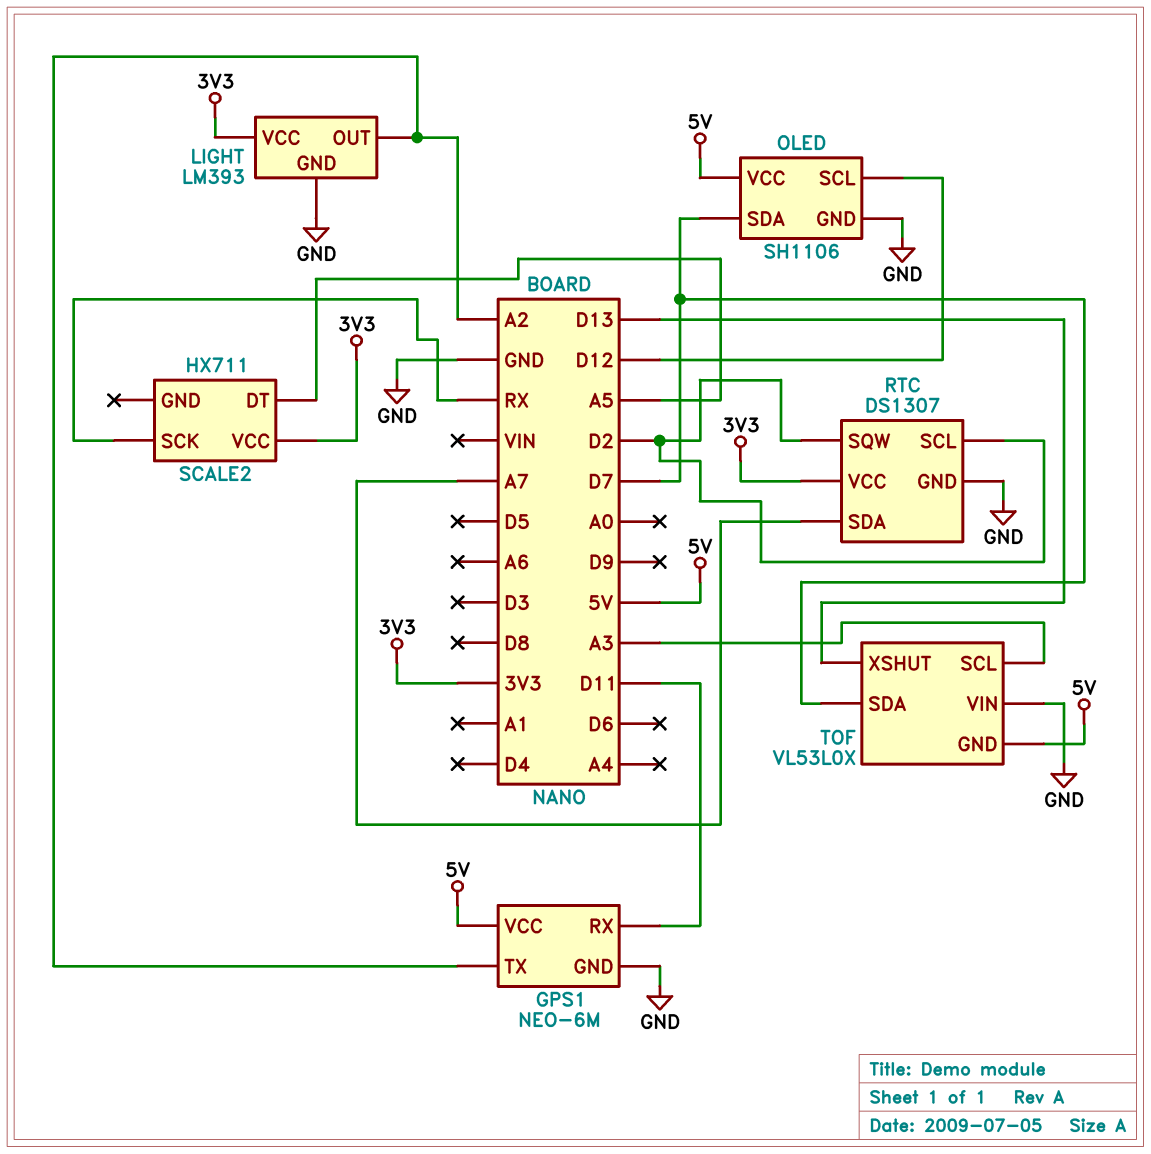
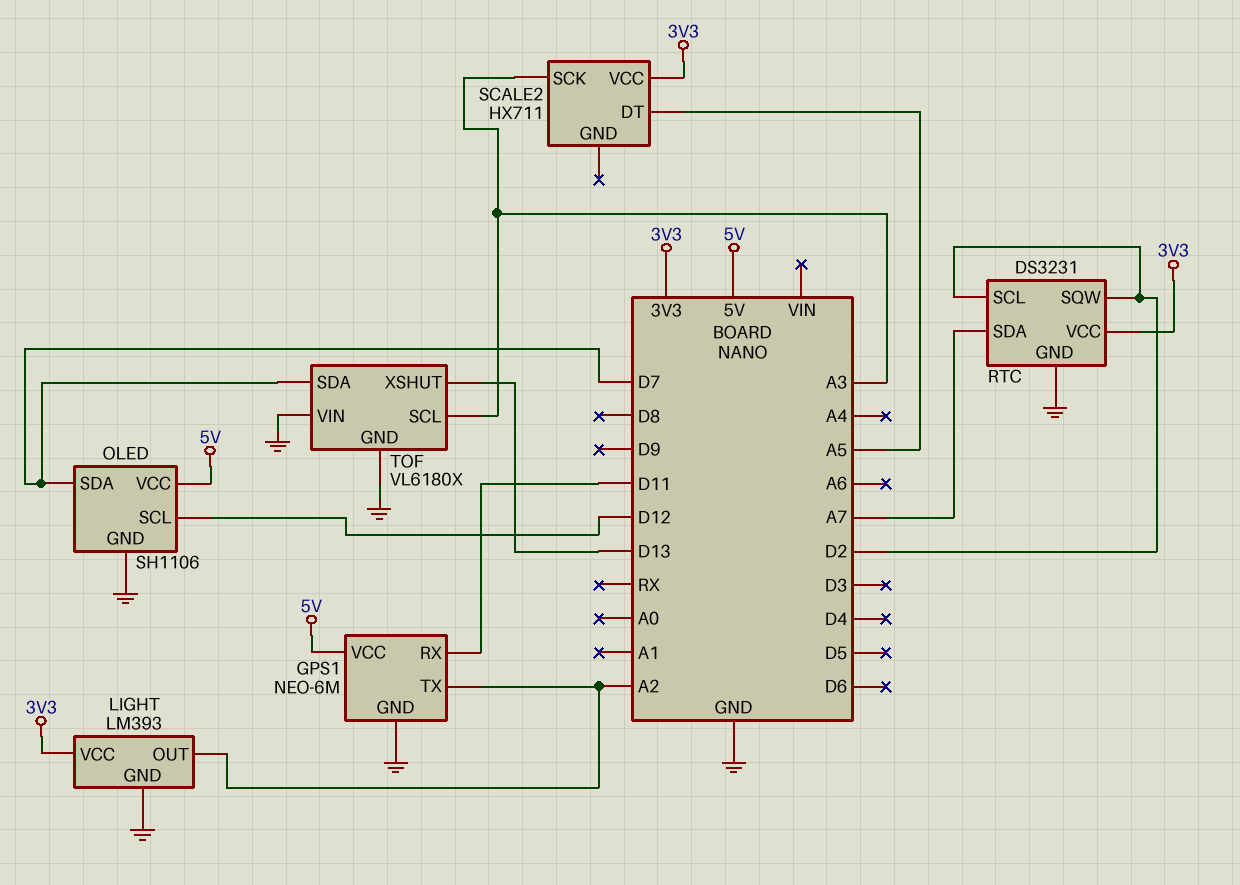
RTC: DS1307 -> DS3231
SCALE2 pin SCK: RX -> A3
TOF: VL53L0X -> VL6180X
TOF pin GND: 5V -> GND

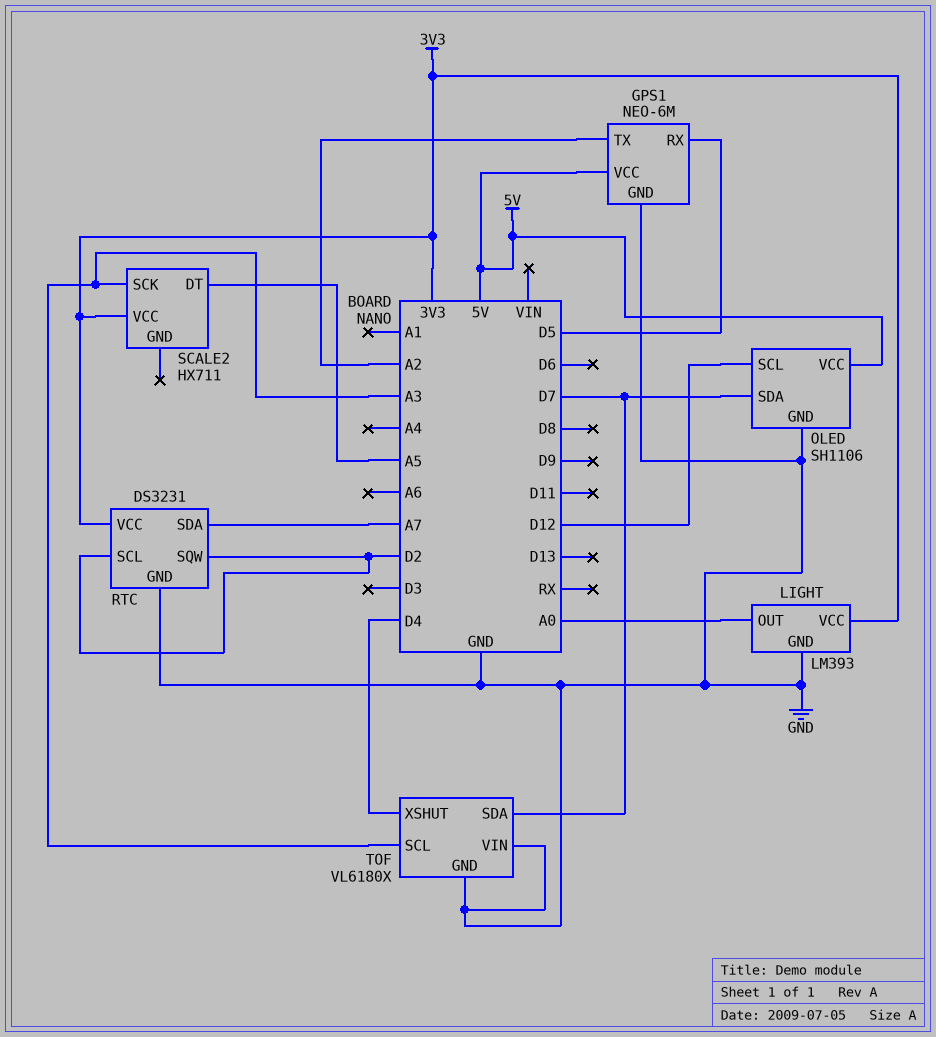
GPS1 pin RX: D11 -> D5
LIGHT pin OUT: A2 -> A0
TOF pin XSHUT: D13 -> D4

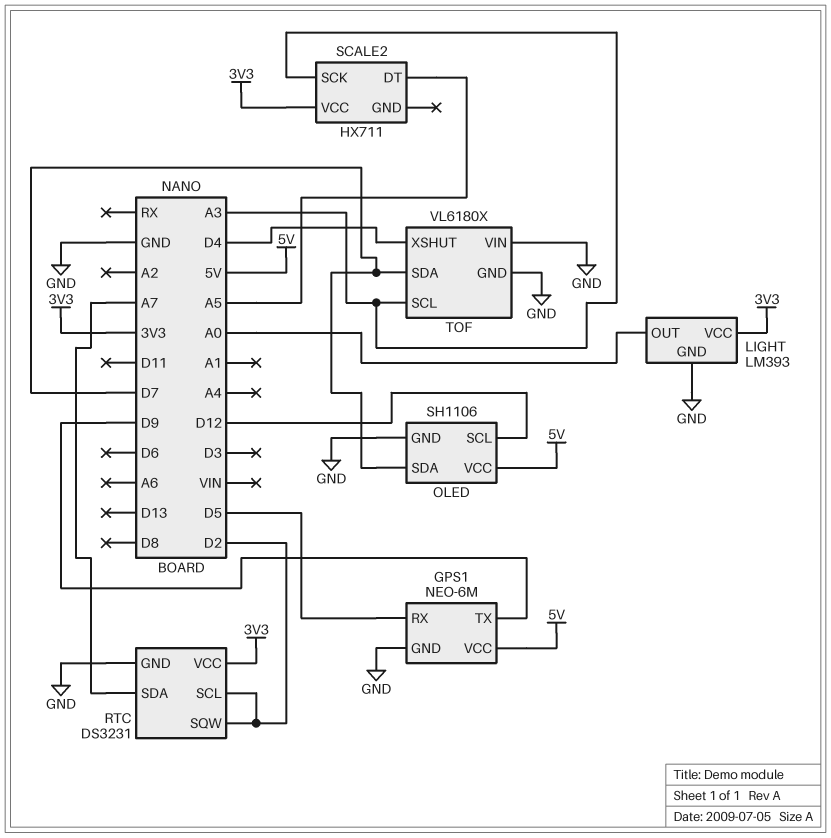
GPS1 pin TX: A2 -> D9

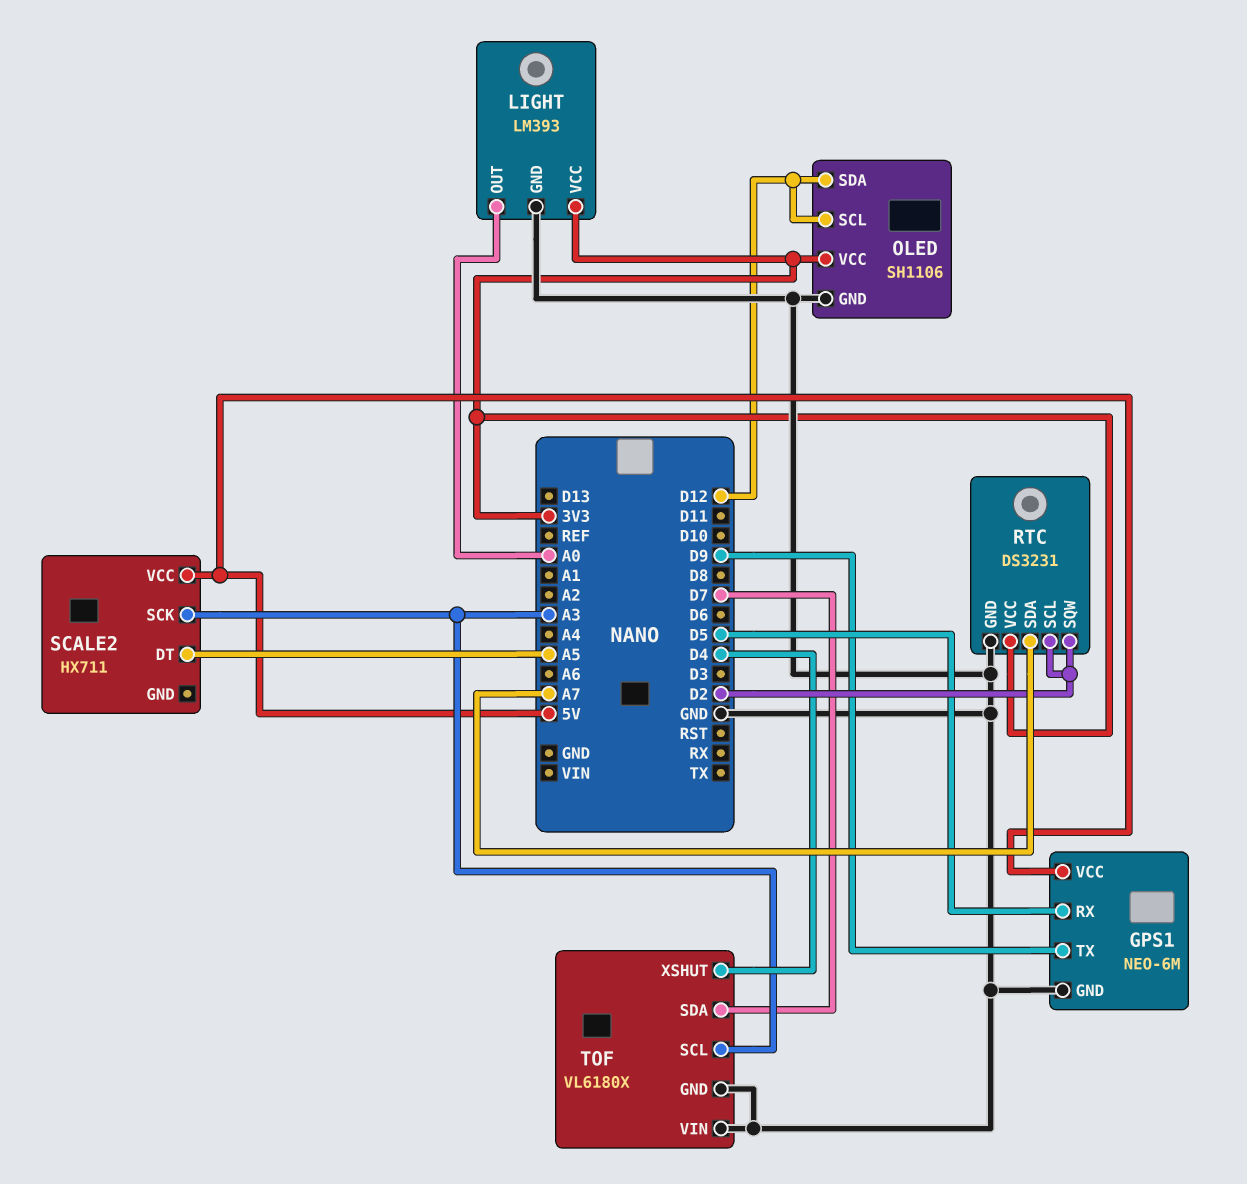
OLED pin SDA: D7 -> D12
OLED pin VCC: 5V -> 3V3
SCALE2 pin VCC: 3V3 -> 5V

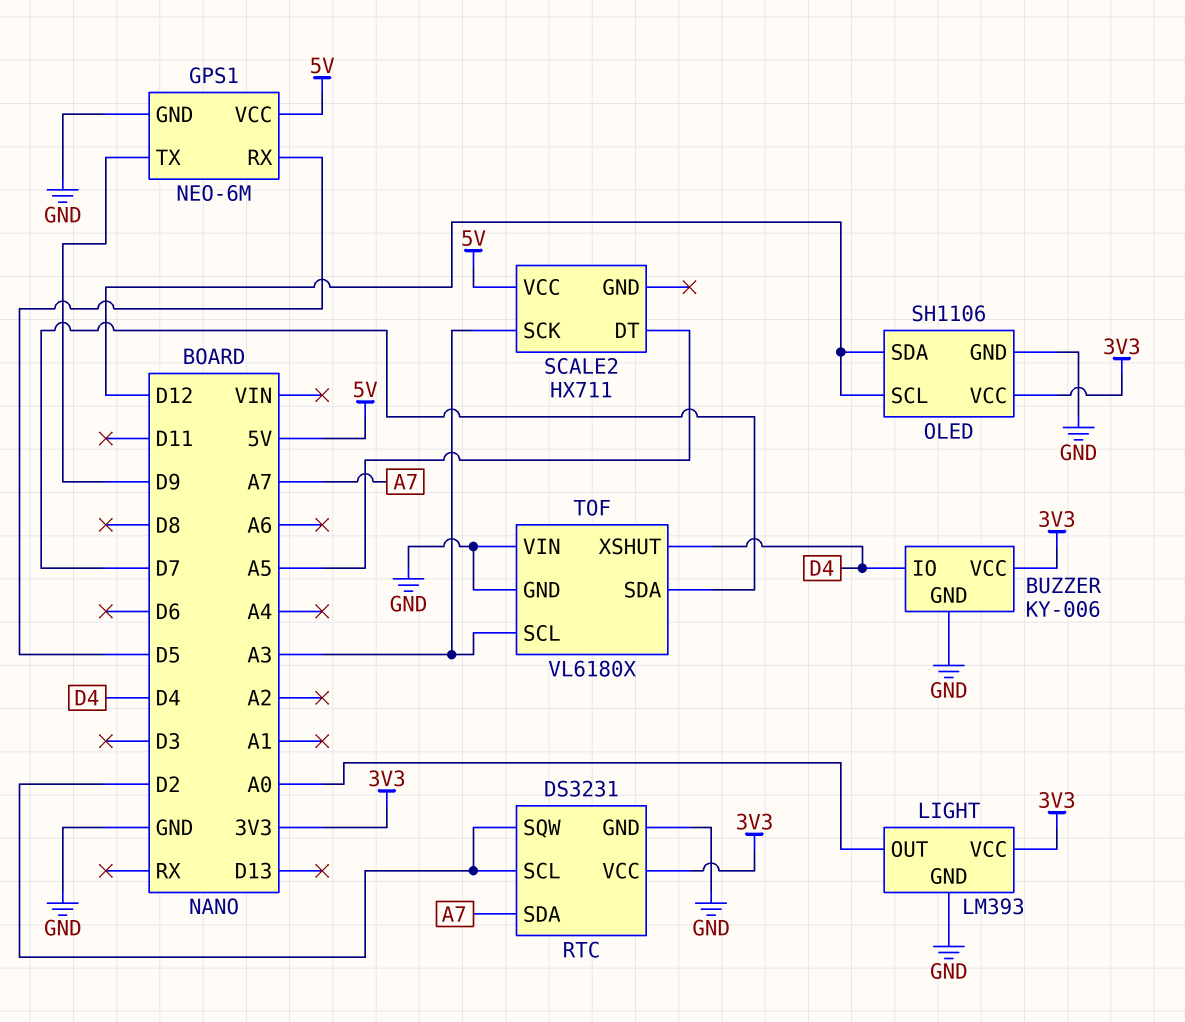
BUZZER: none -> KY-006
BUZZER pin GND: none -> GND
BUZZER pin IO: none -> D4
BUZZER pin VCC: none -> 3V3

